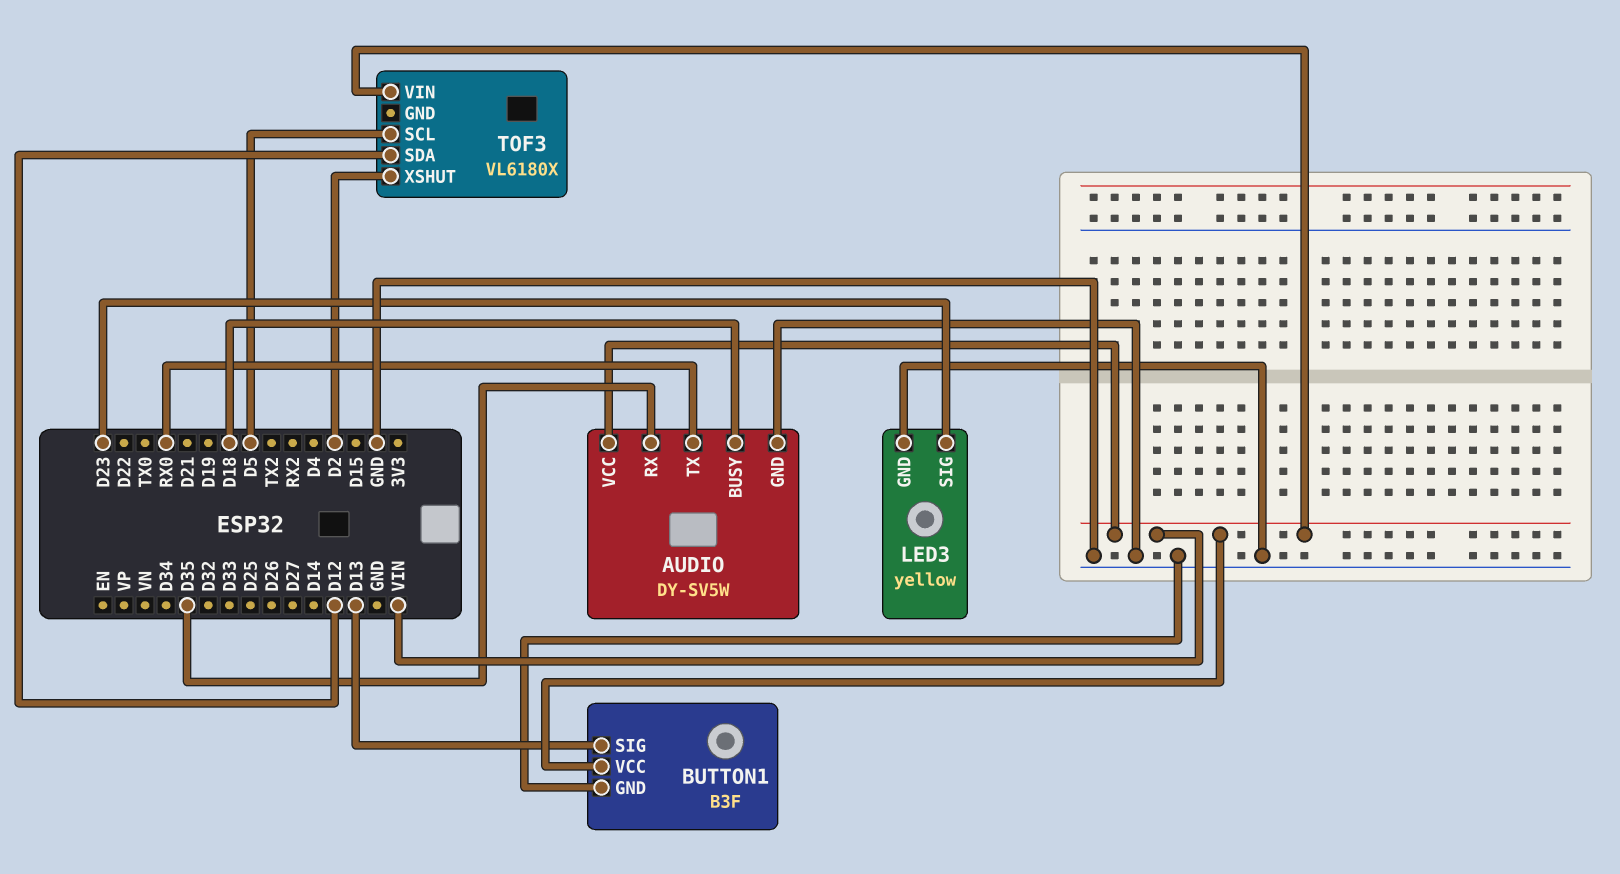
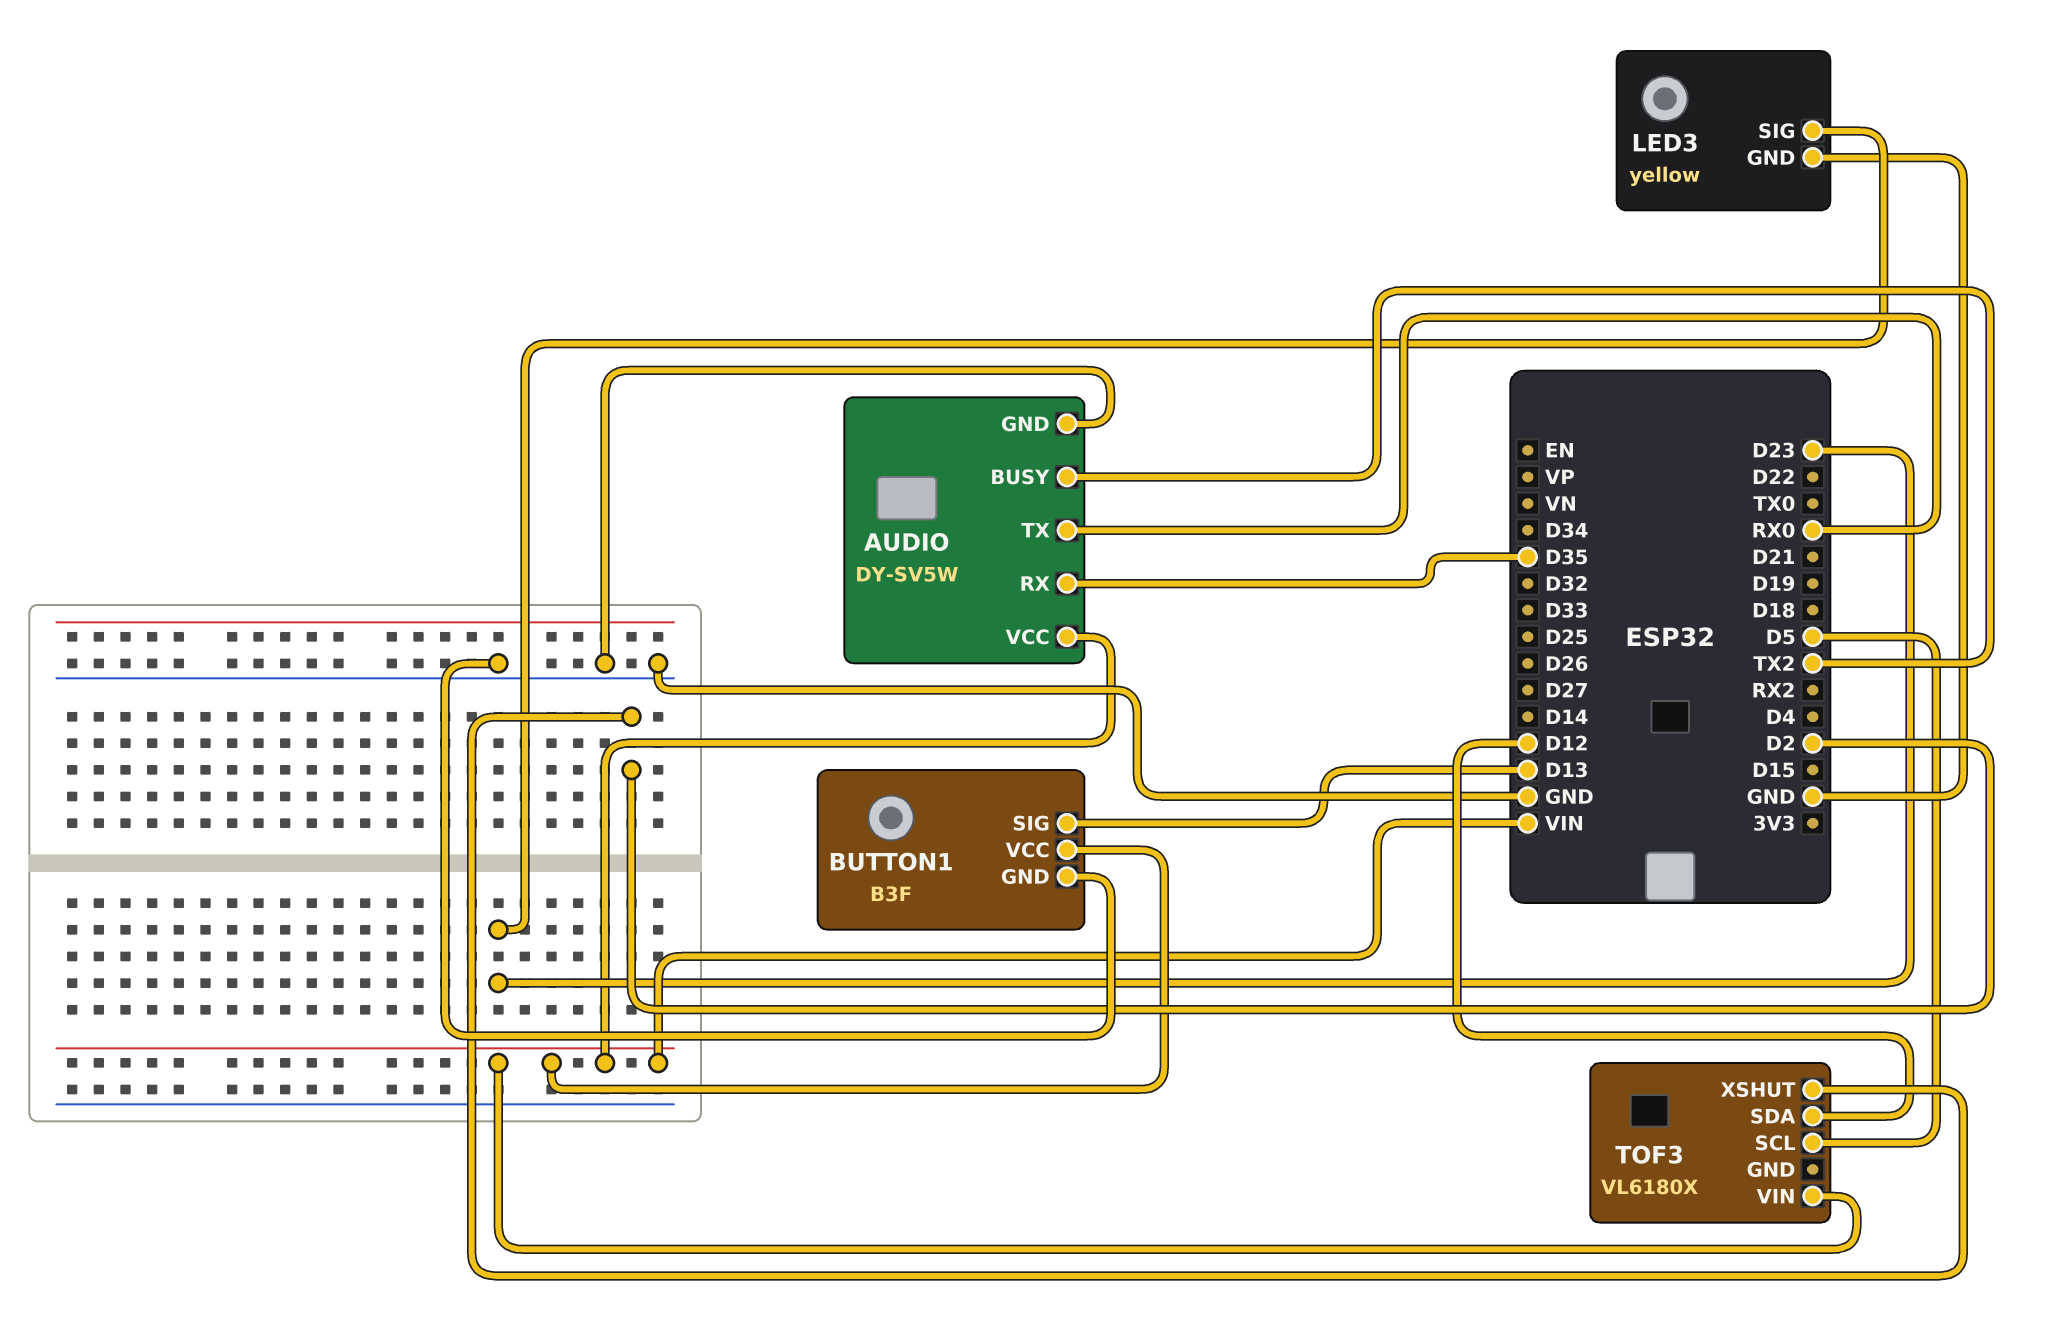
AUDIO pin BUSY: D18 -> TX2

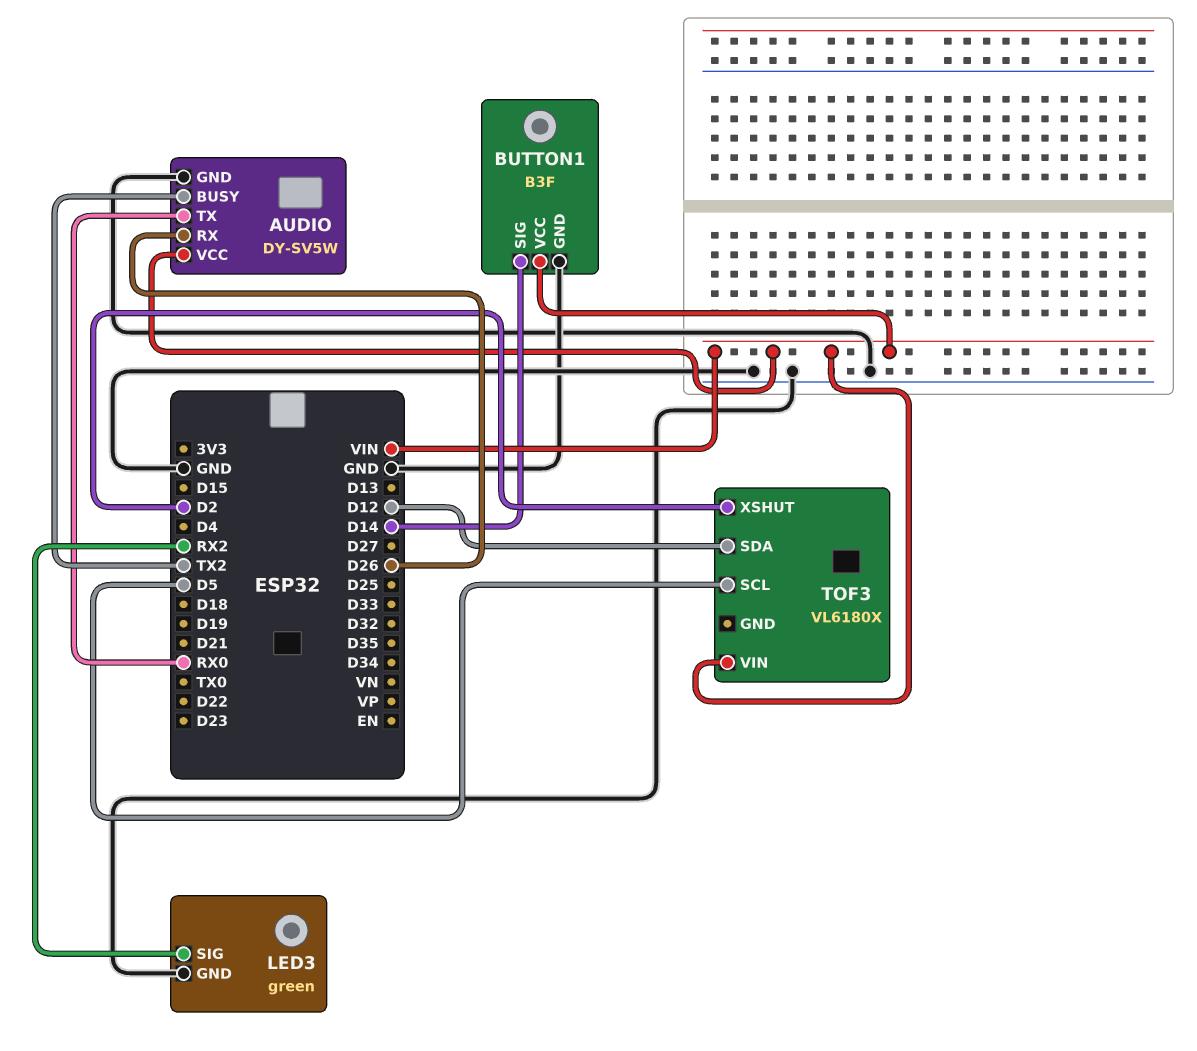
AUDIO pin RX: D35 -> D26
BUTTON1 pin SIG: D13 -> D14
LED3: yellow -> green
LED3 pin SIG: D23 -> RX2

